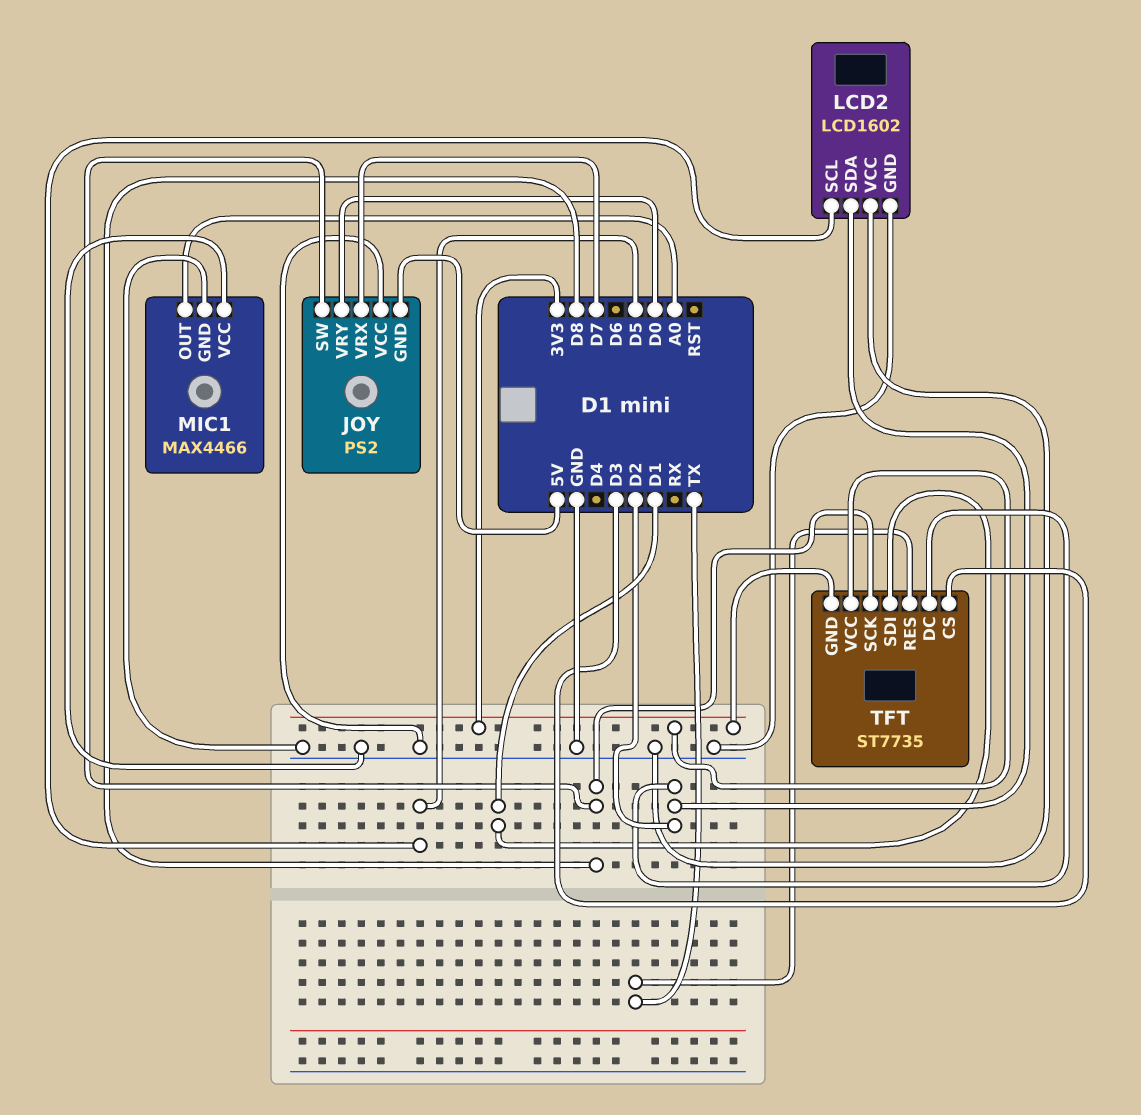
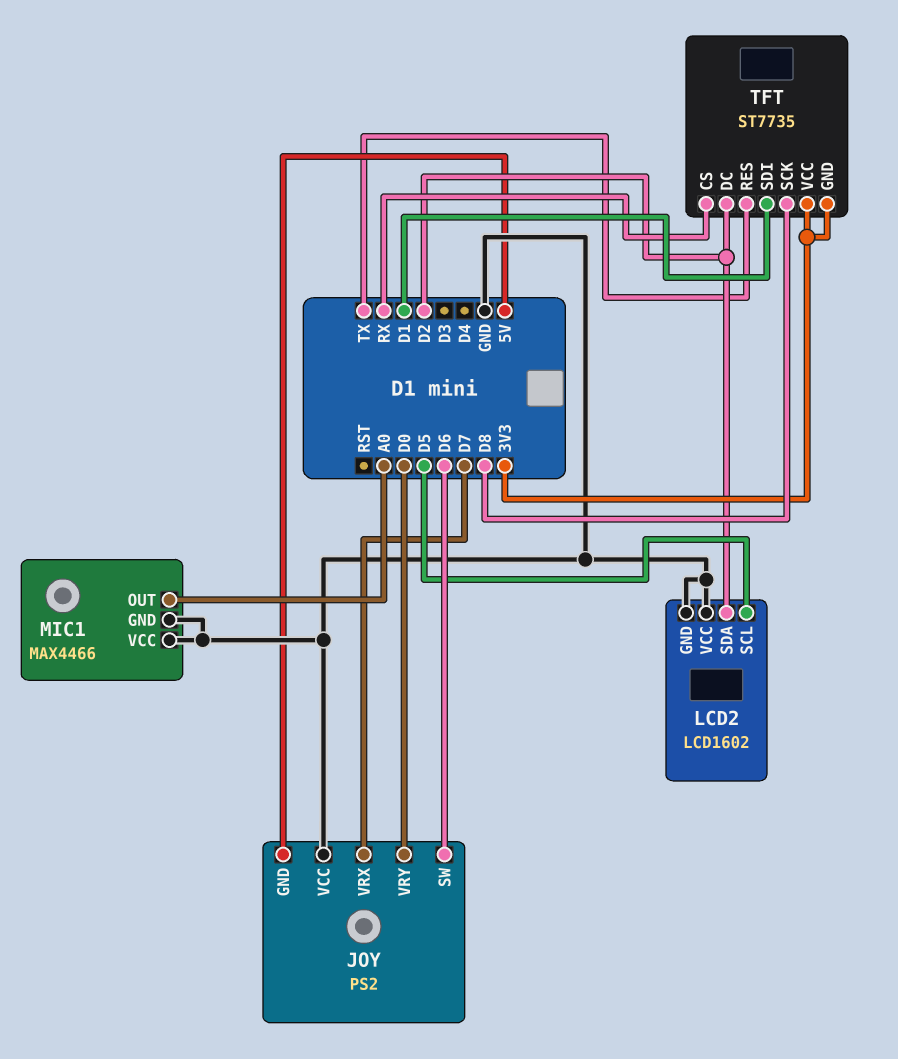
JOY pin SW: D8 -> D6
TFT pin CS: D3 -> RX

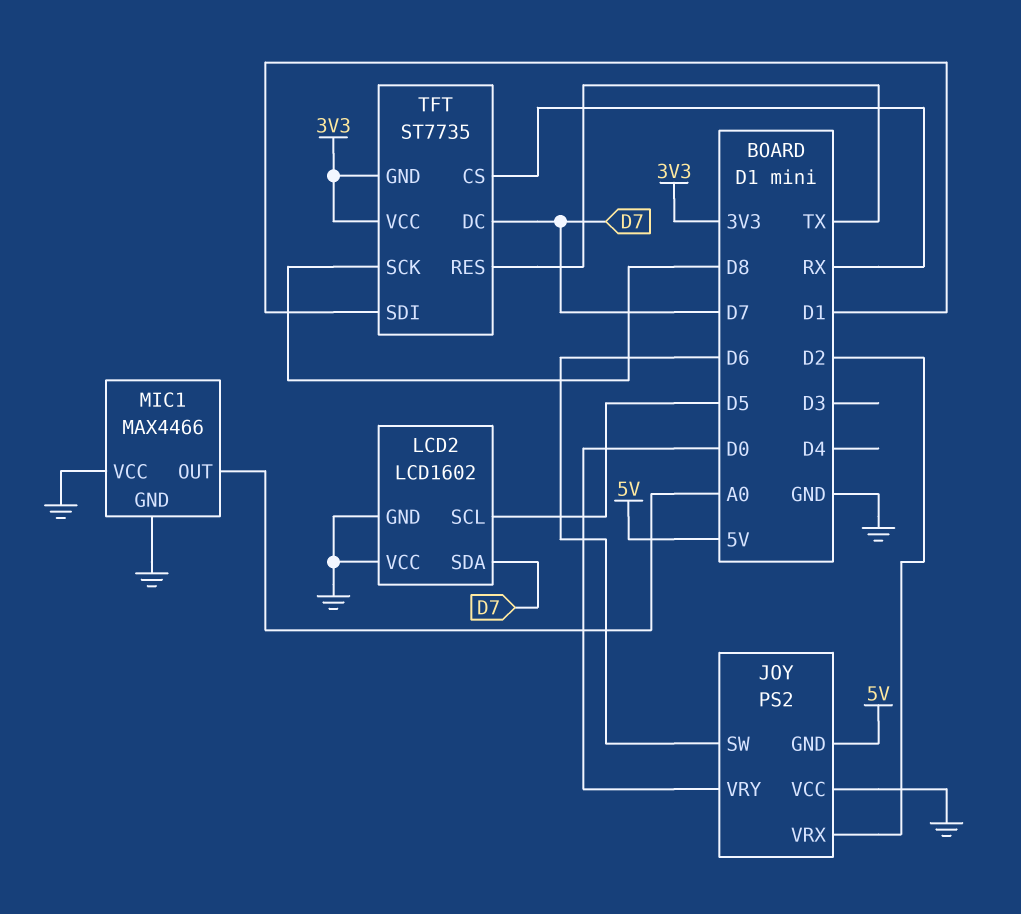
JOY pin VRX: D7 -> D2
LCD2 pin SDA: D2 -> D7
TFT pin DC: D2 -> D7

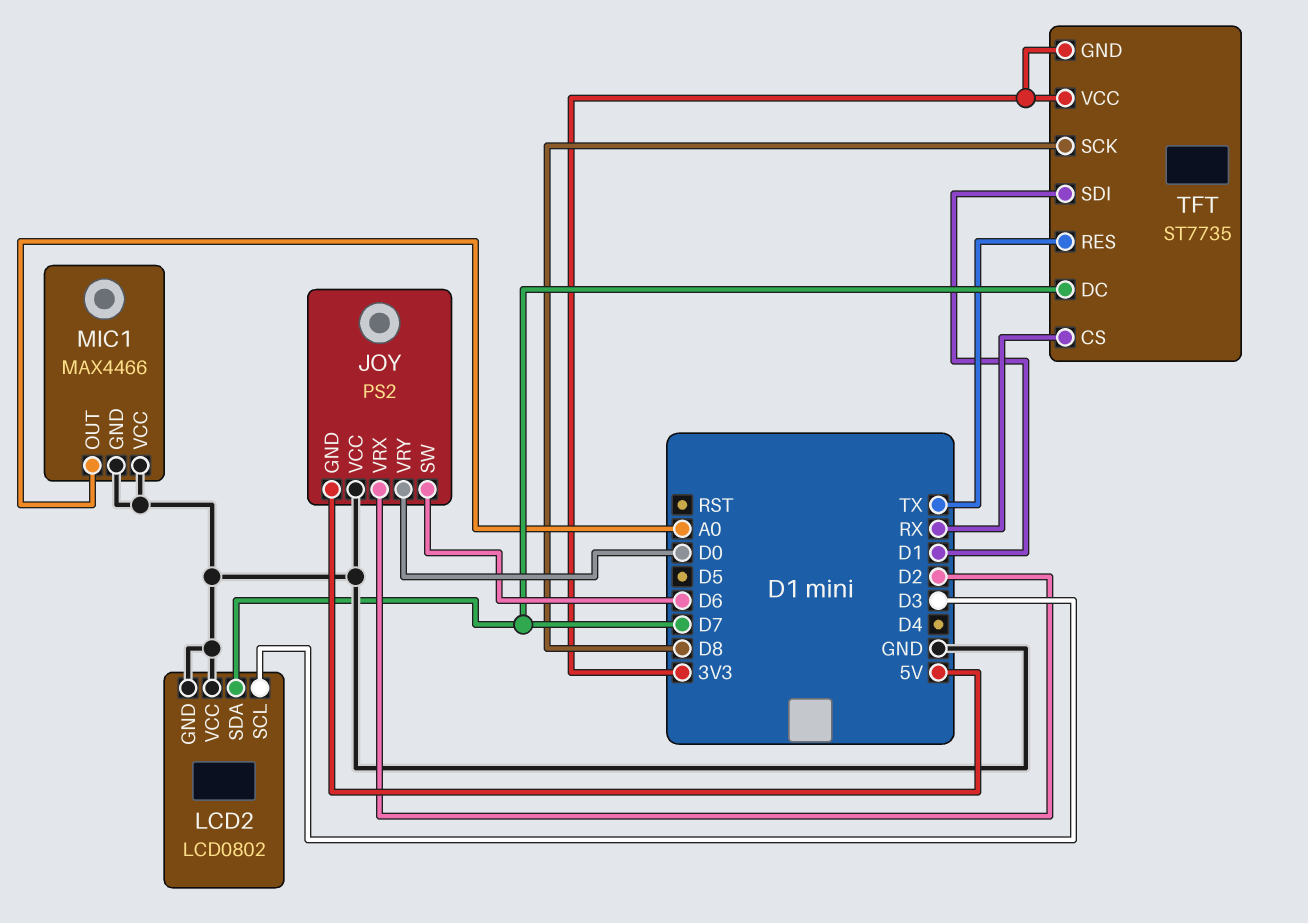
LCD2: LCD1602 -> LCD0802
LCD2 pin SCL: D5 -> D3

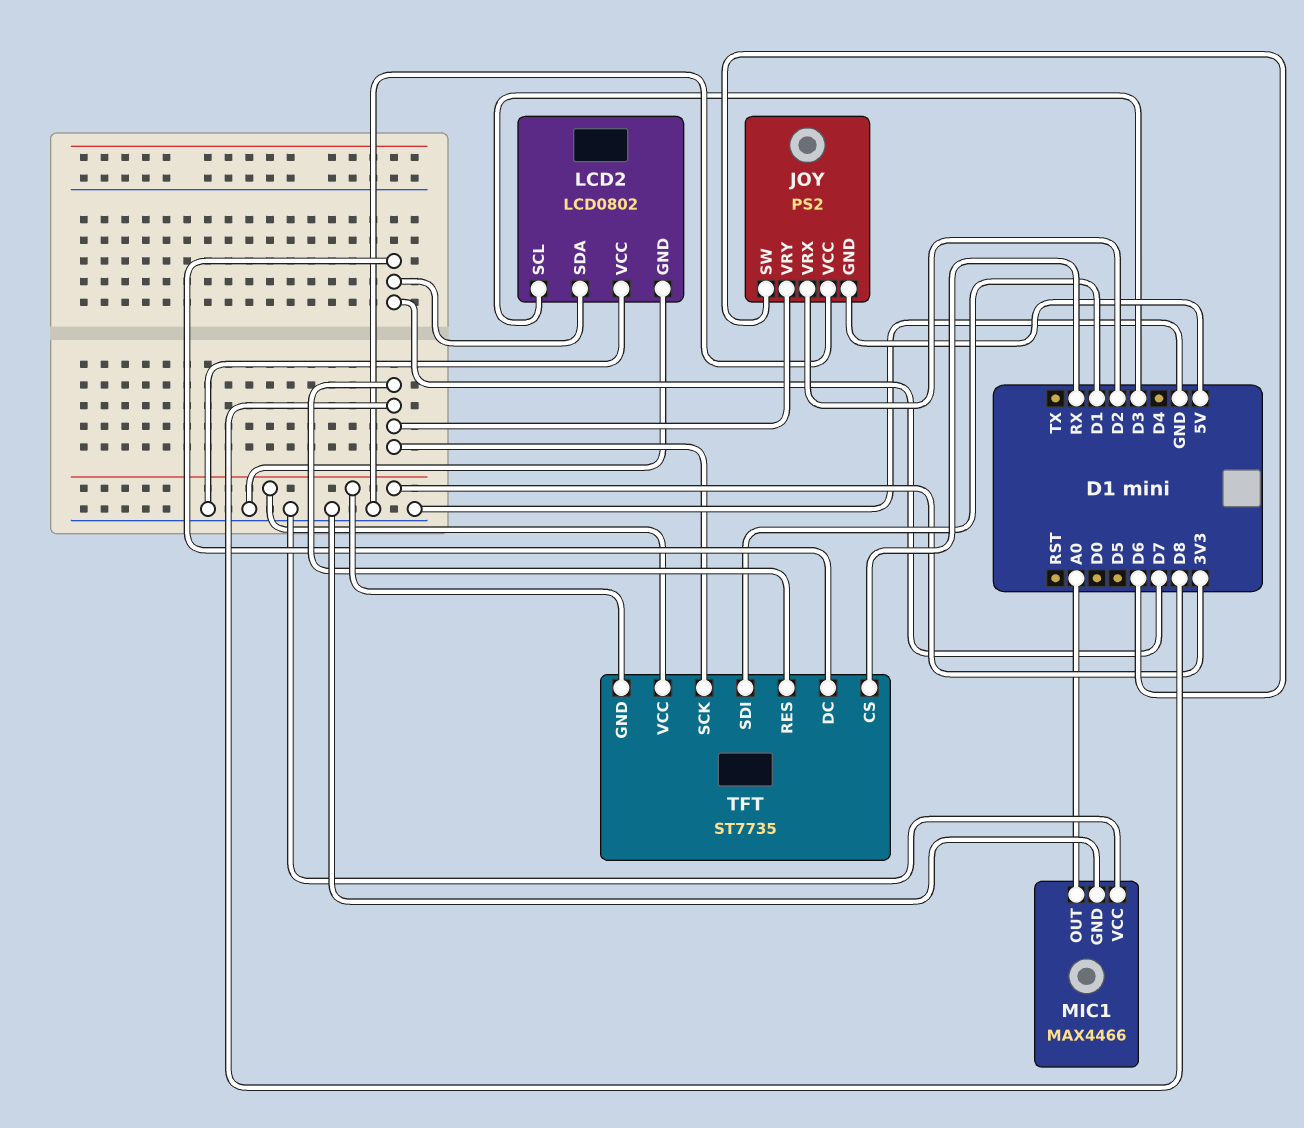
JOY pin VRY: D0 -> D8
TFT pin RES: TX -> D8

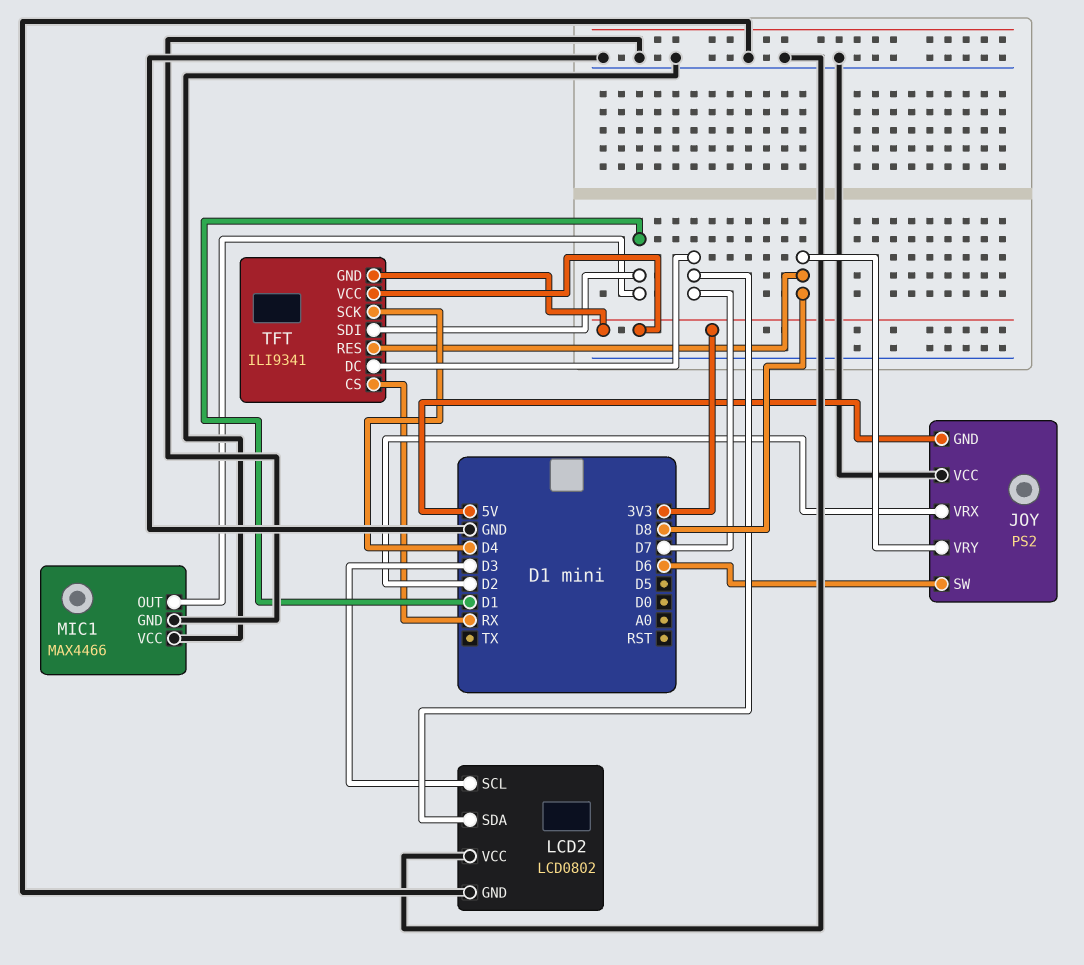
MIC1 pin OUT: A0 -> D1
TFT: ST7735 -> ILI9341
TFT pin SCK: D8 -> D4

